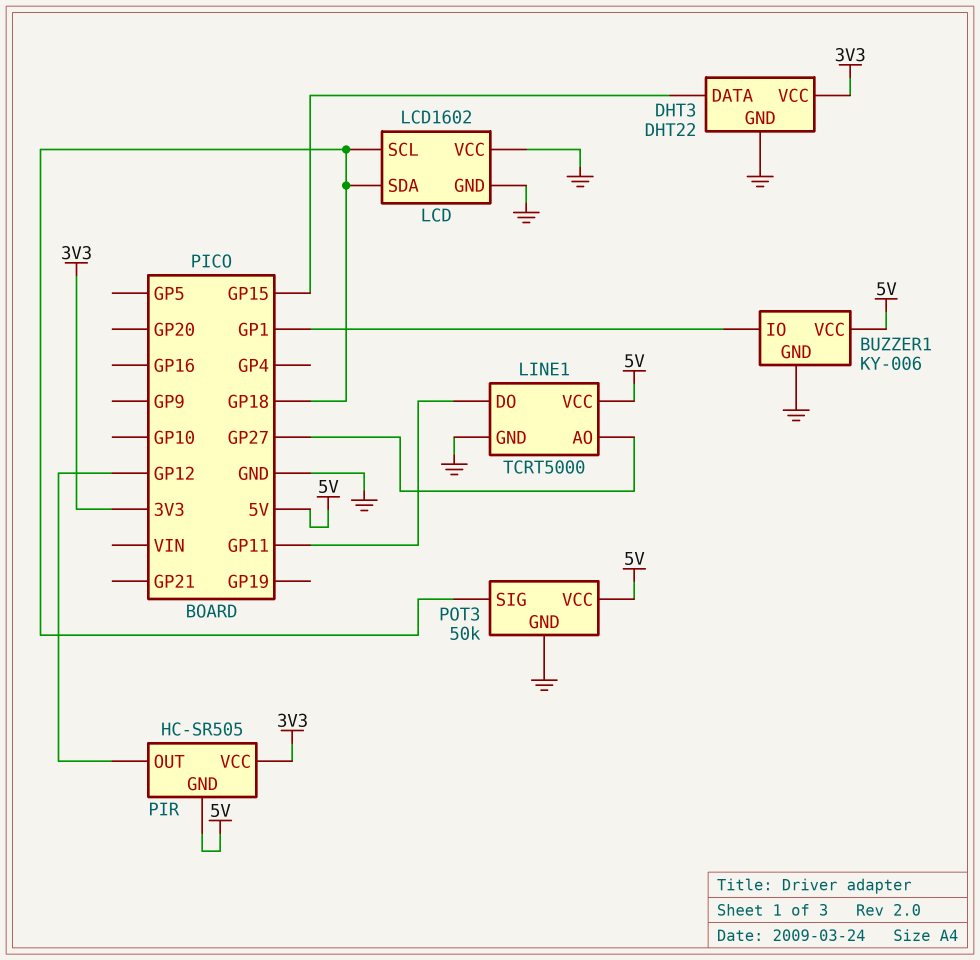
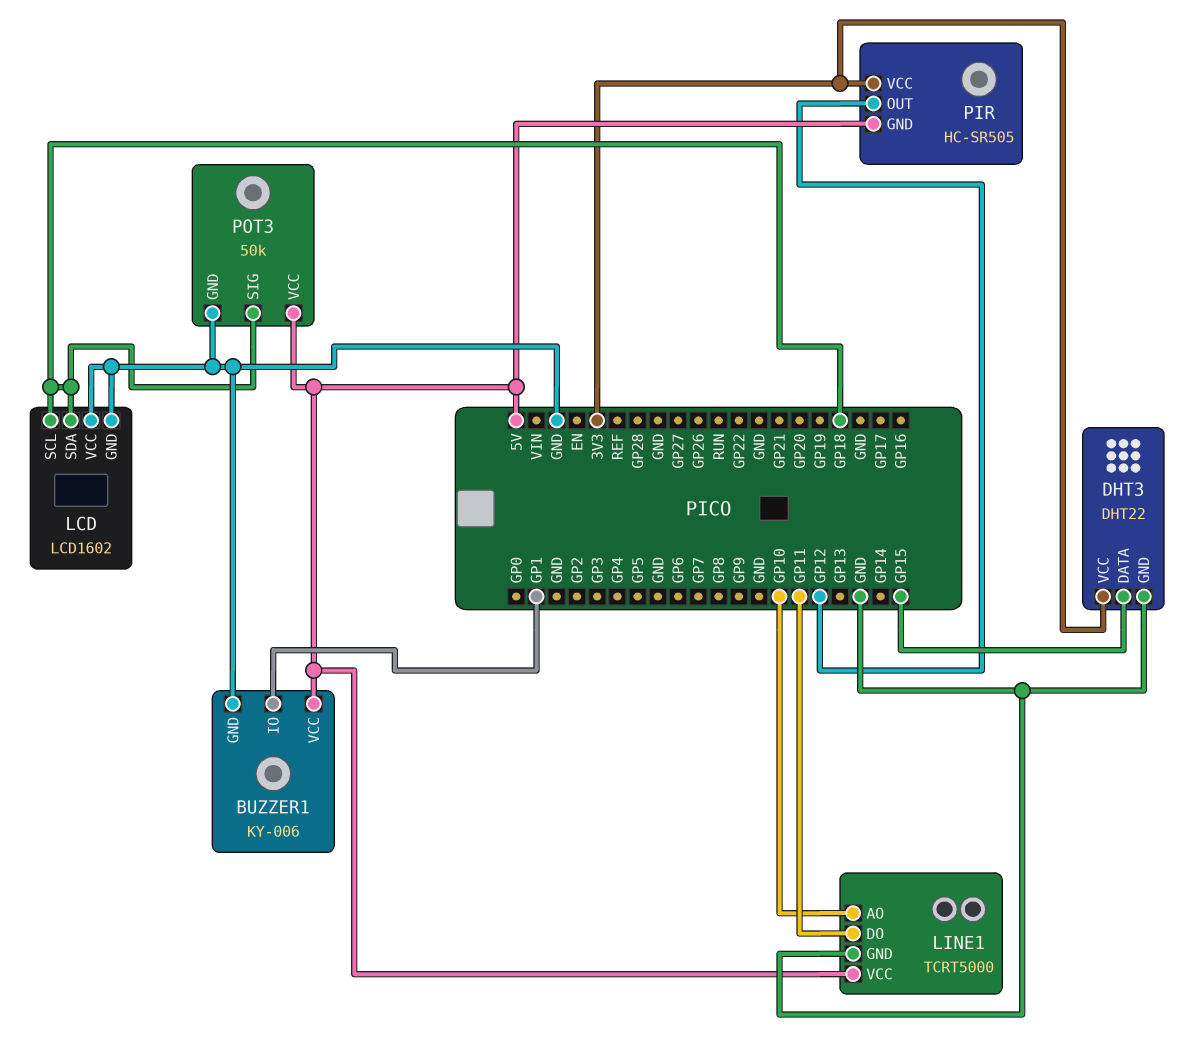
LINE1 pin AO: GP27 -> GP10

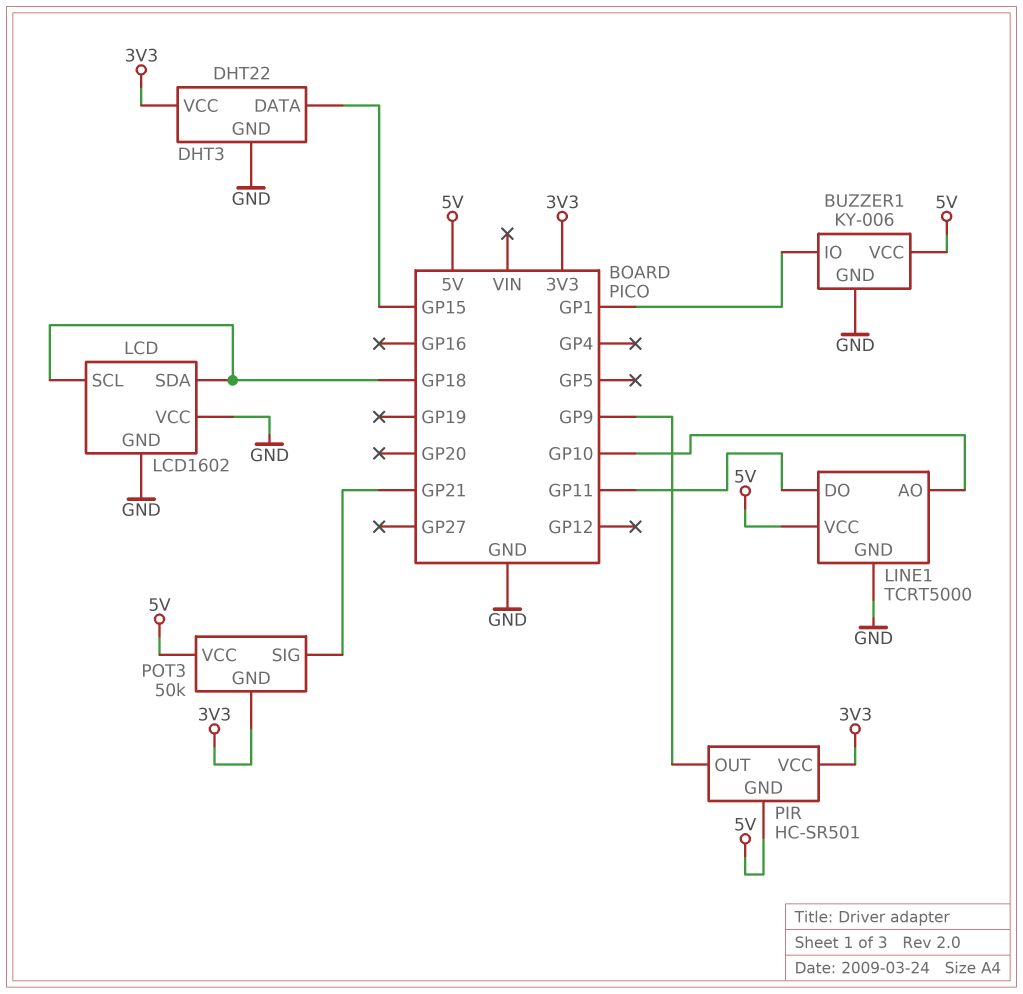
PIR: HC-SR505 -> HC-SR501
PIR pin OUT: GP12 -> GP9
POT3 pin GND: GND -> 3V3
POT3 pin SIG: GP18 -> GP21

